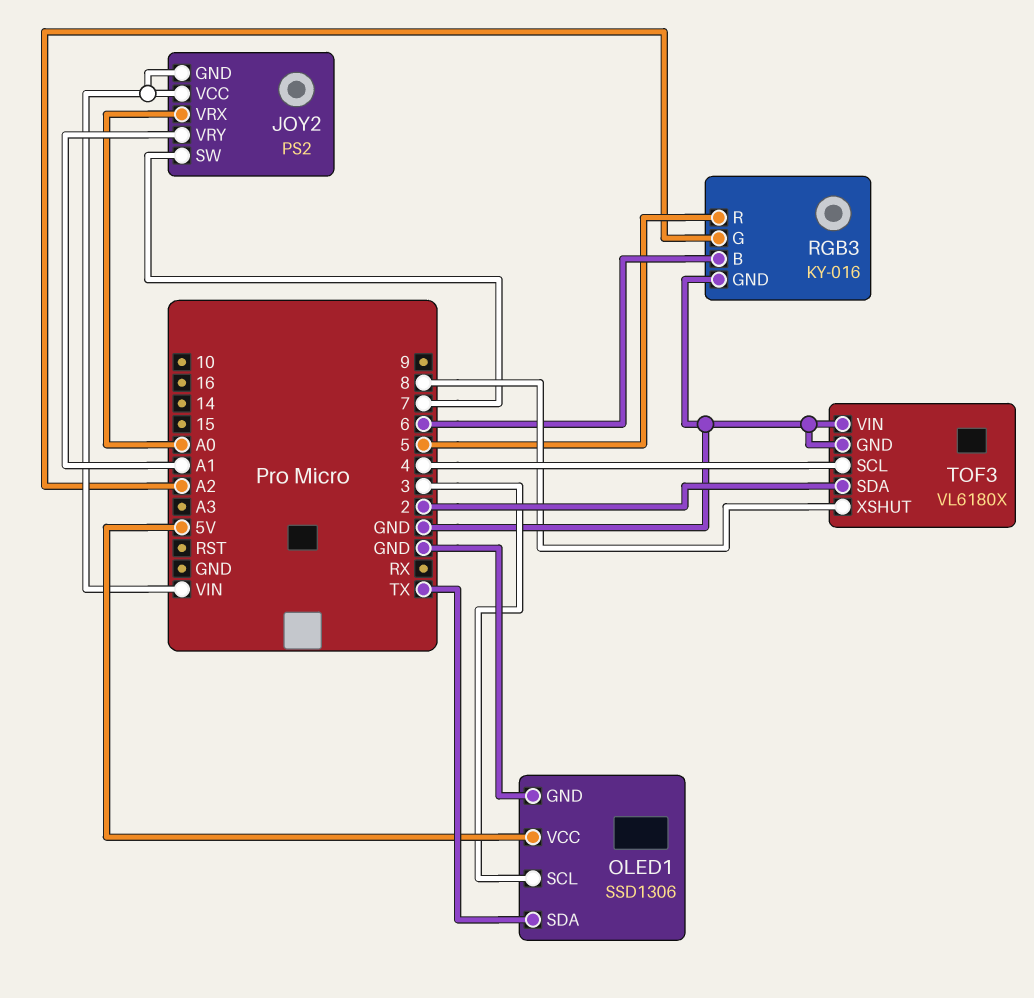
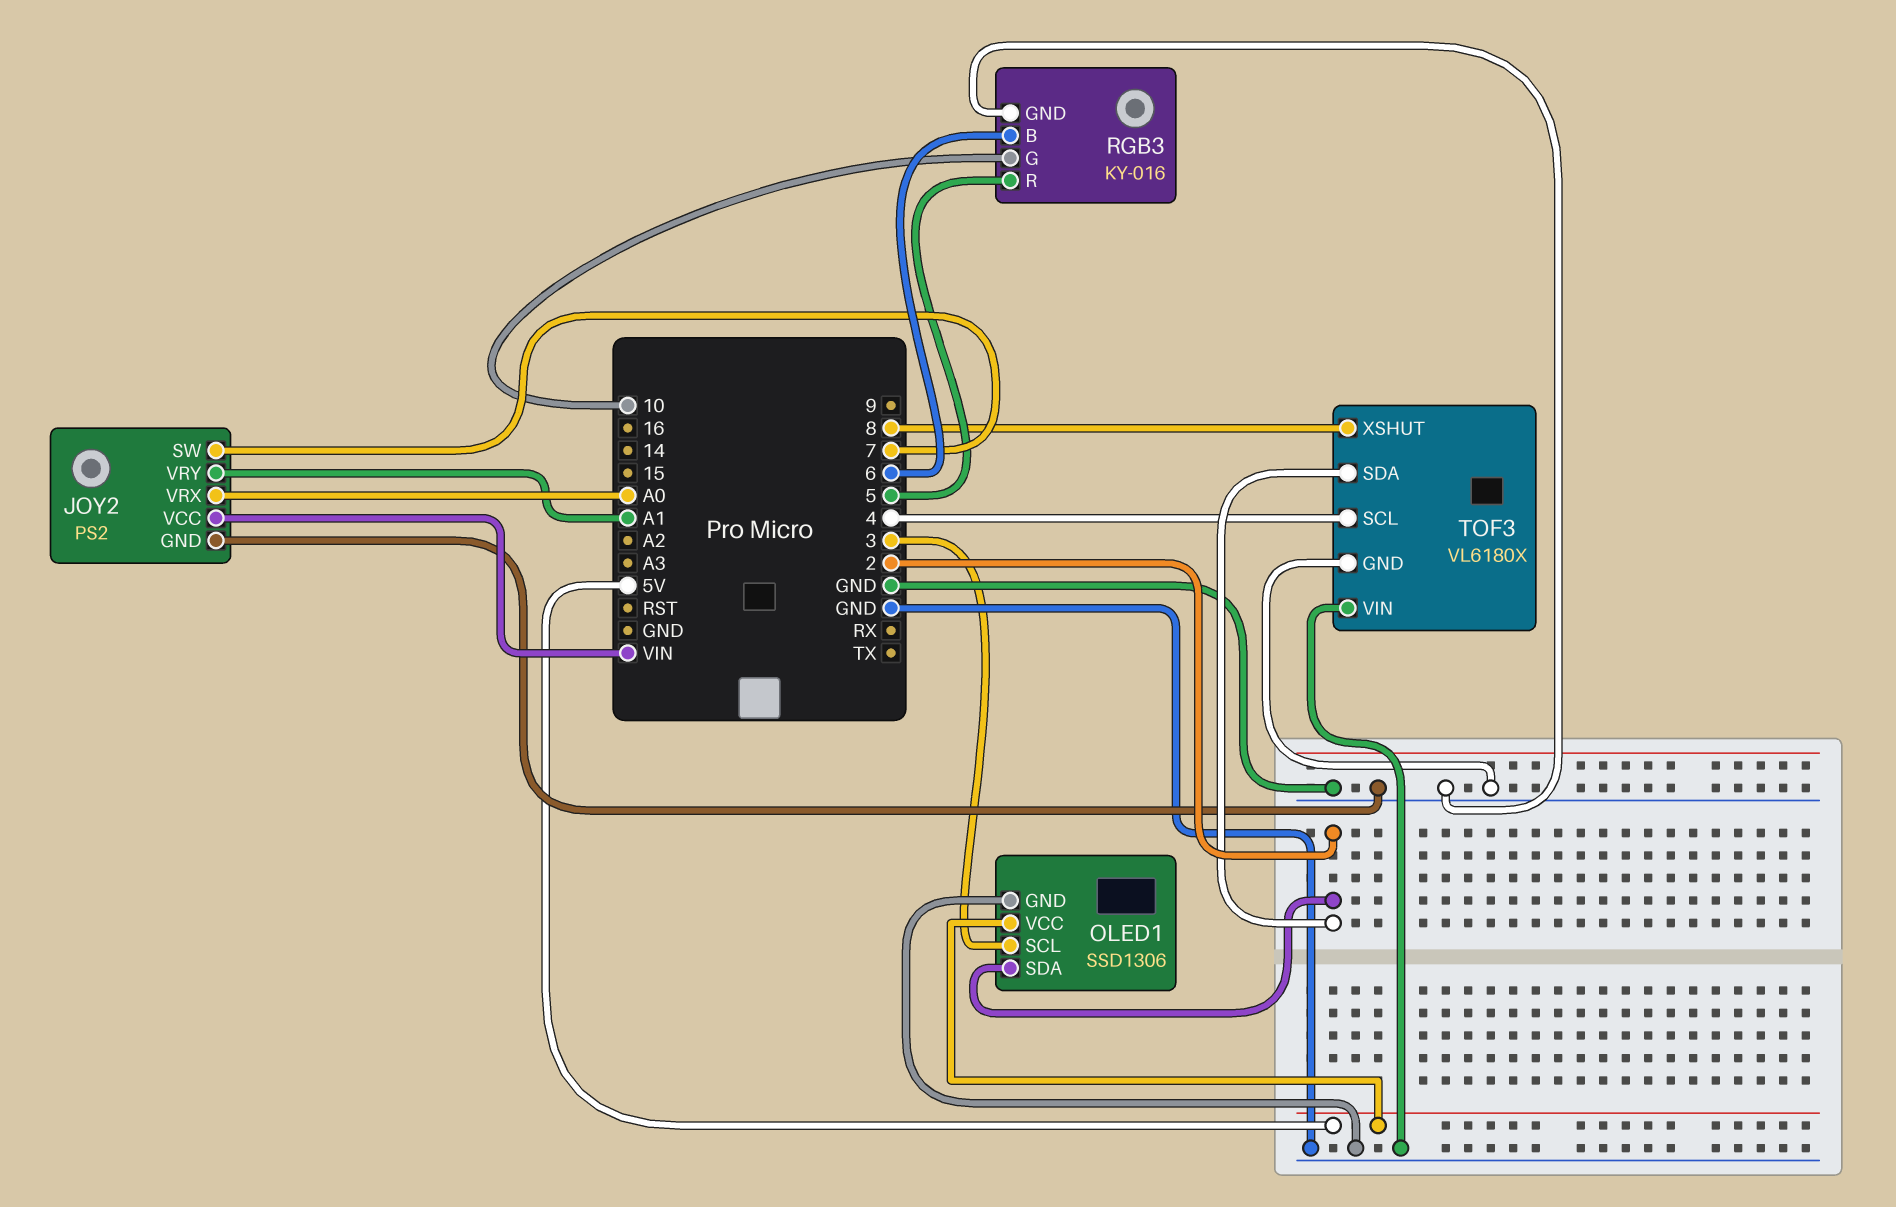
JOY2 pin GND: VIN -> GND
OLED1 pin SDA: TX -> 2
RGB3 pin G: A2 -> 10

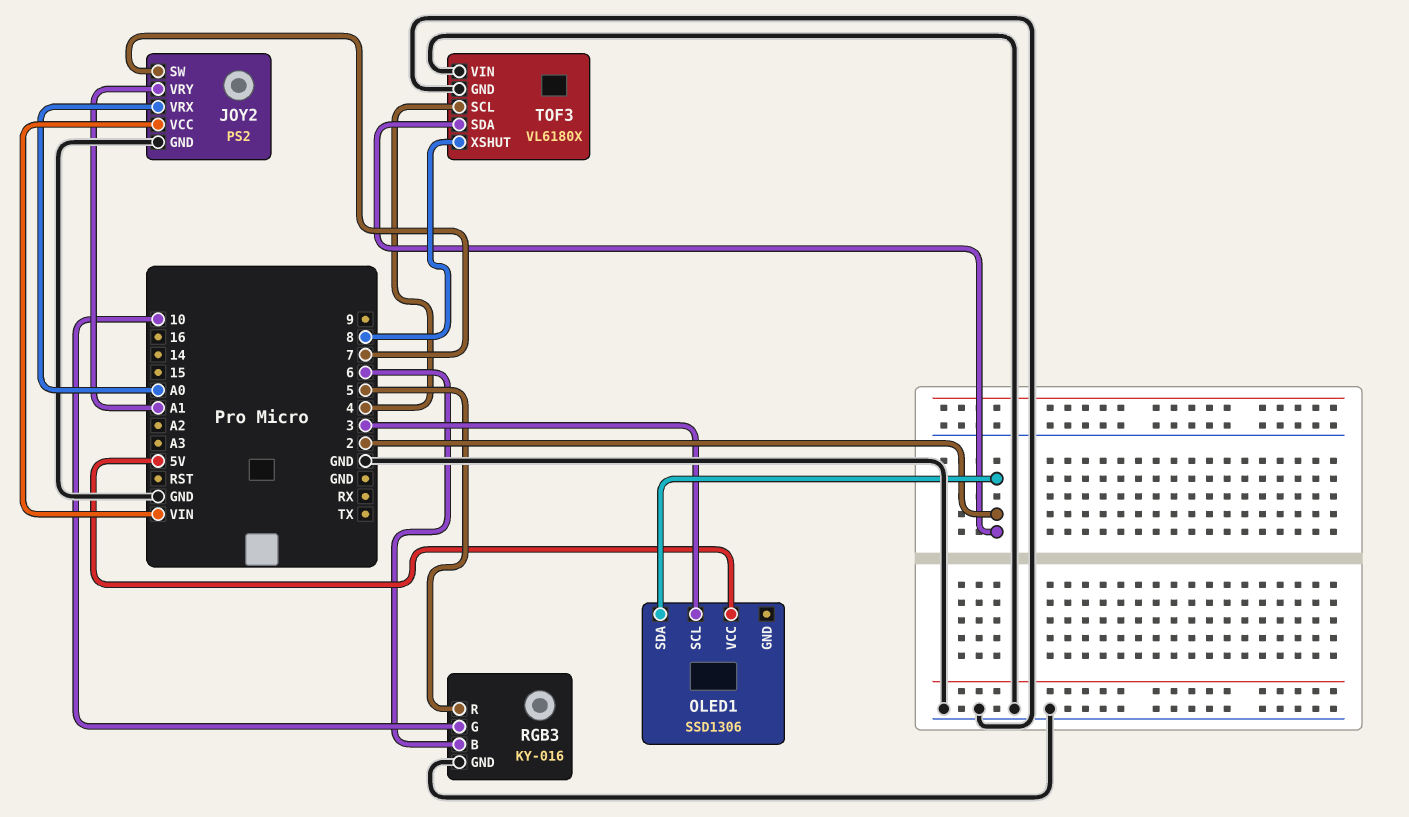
OLED1 pin GND: GND -> none

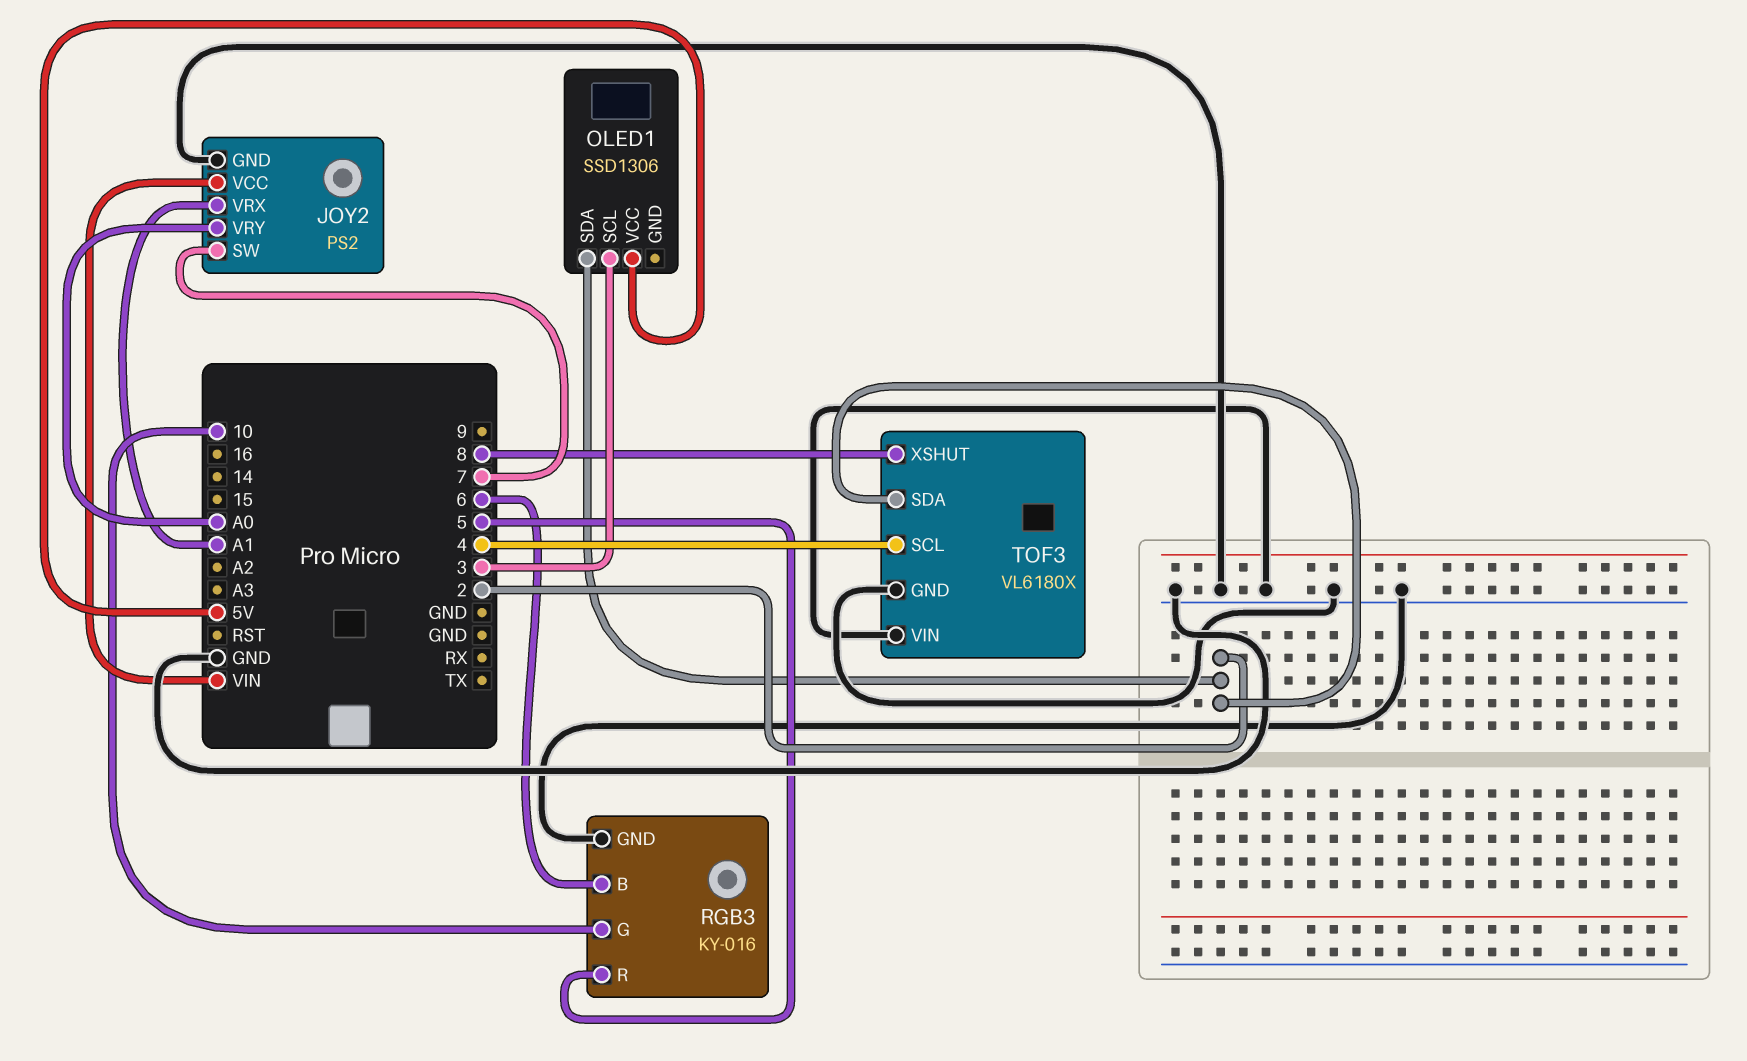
JOY2 pin VRX: A0 -> A1
JOY2 pin VRY: A1 -> A0

